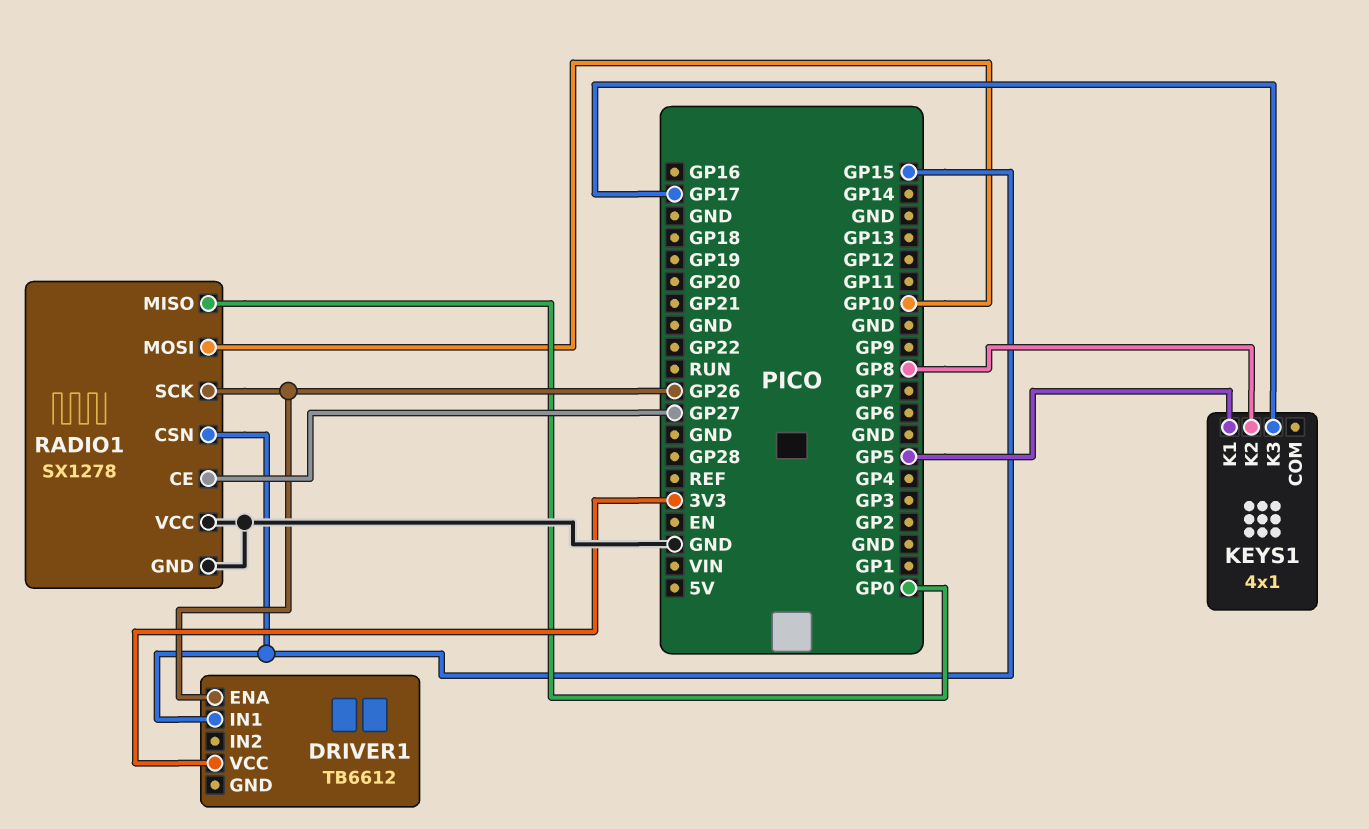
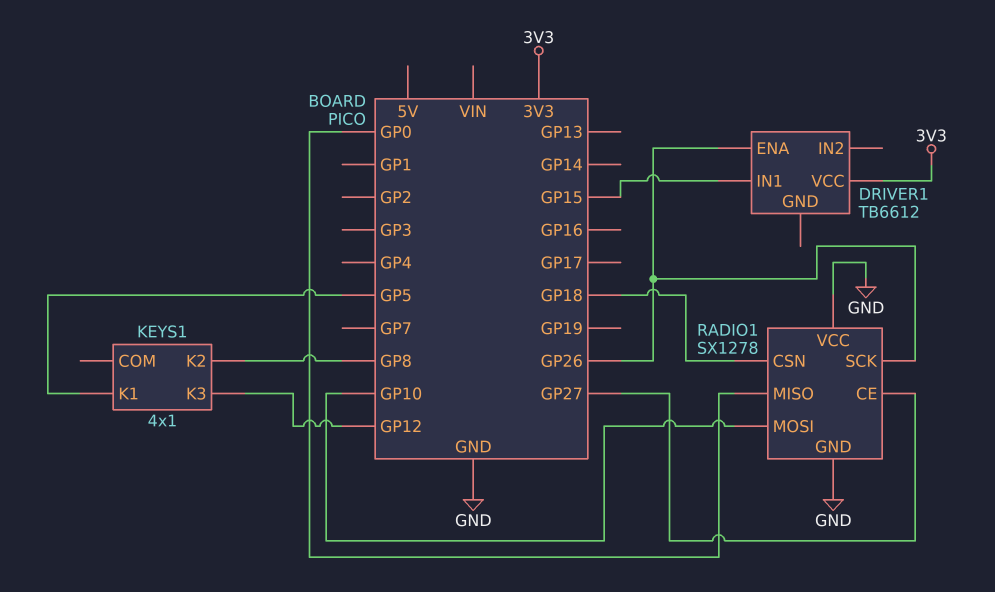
KEYS1 pin K3: GP17 -> GP12
RADIO1 pin CSN: GP15 -> GP18

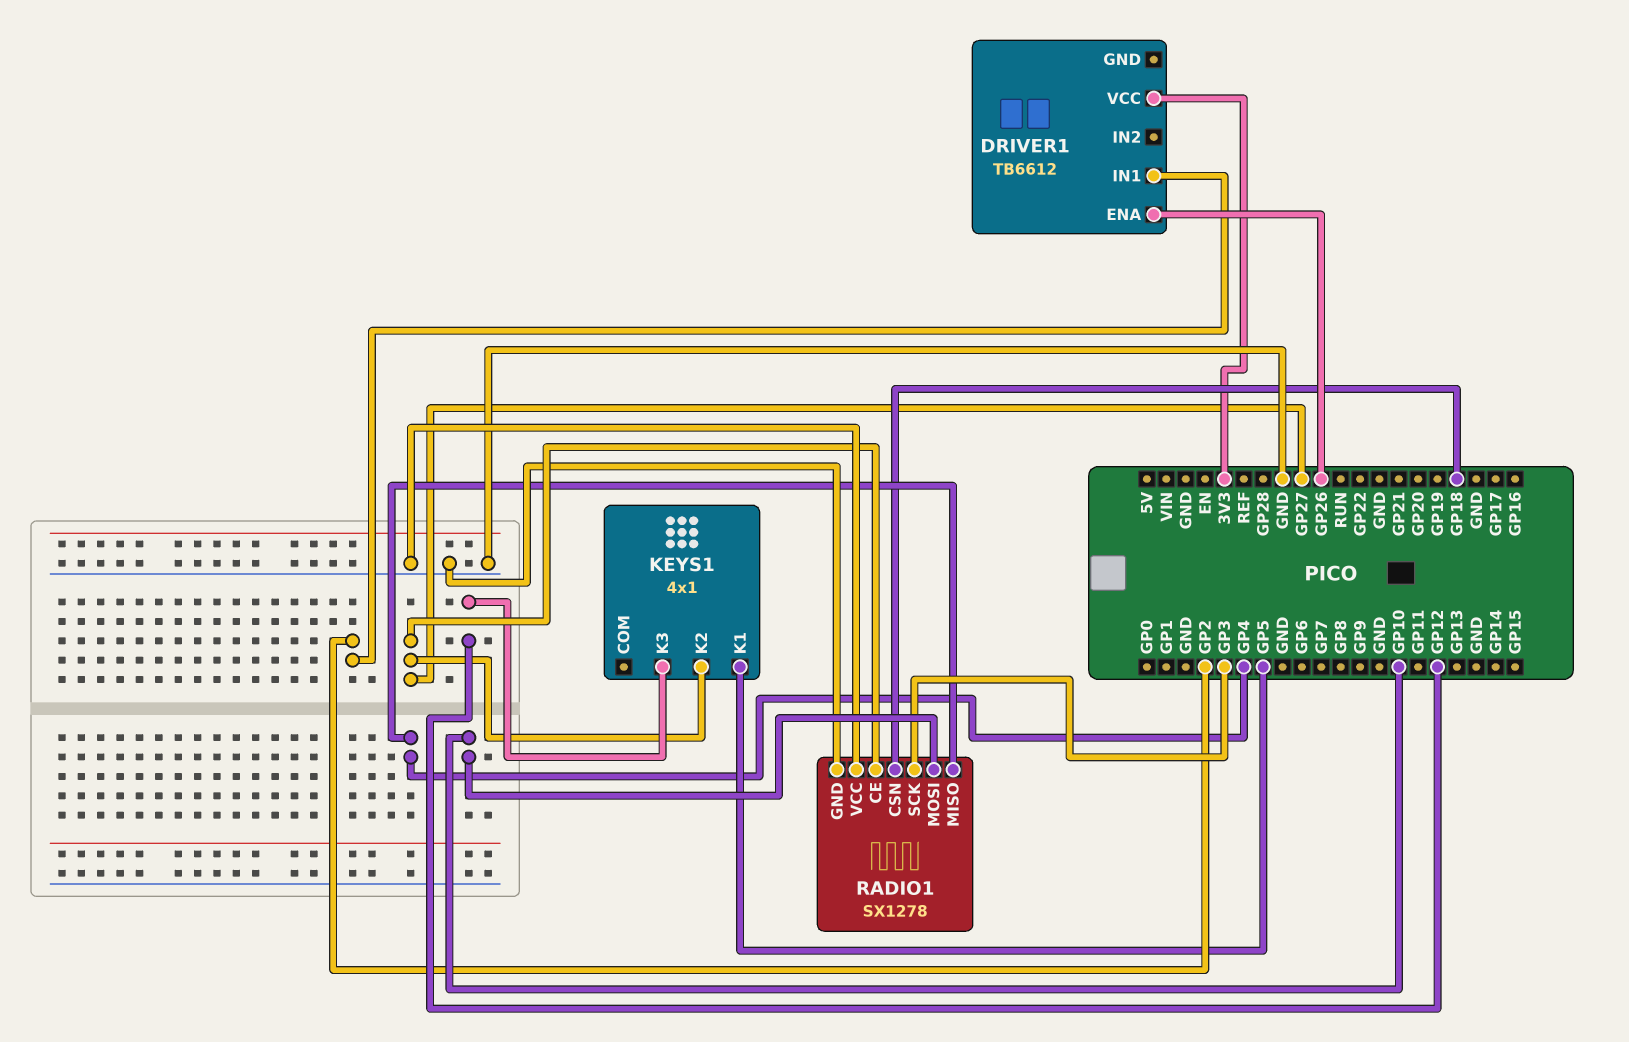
DRIVER1 pin IN1: GP15 -> GP2
KEYS1 pin K2: GP8 -> GP27
RADIO1 pin MISO: GP0 -> GP4
RADIO1 pin SCK: GP26 -> GP3

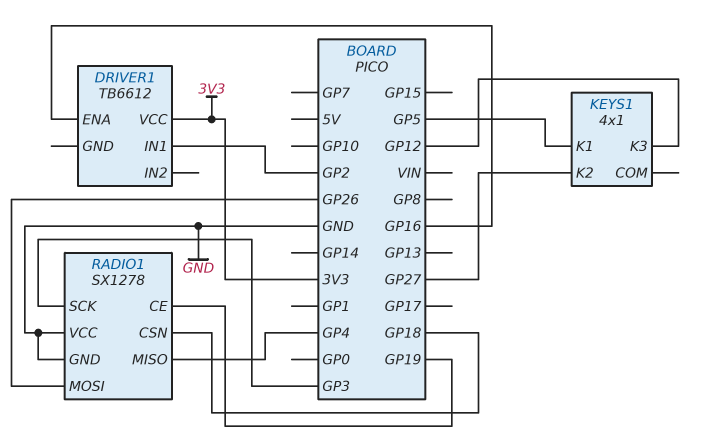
DRIVER1 pin ENA: GP26 -> GP16
RADIO1 pin CE: GP27 -> GP19
RADIO1 pin MOSI: GP10 -> GP26

